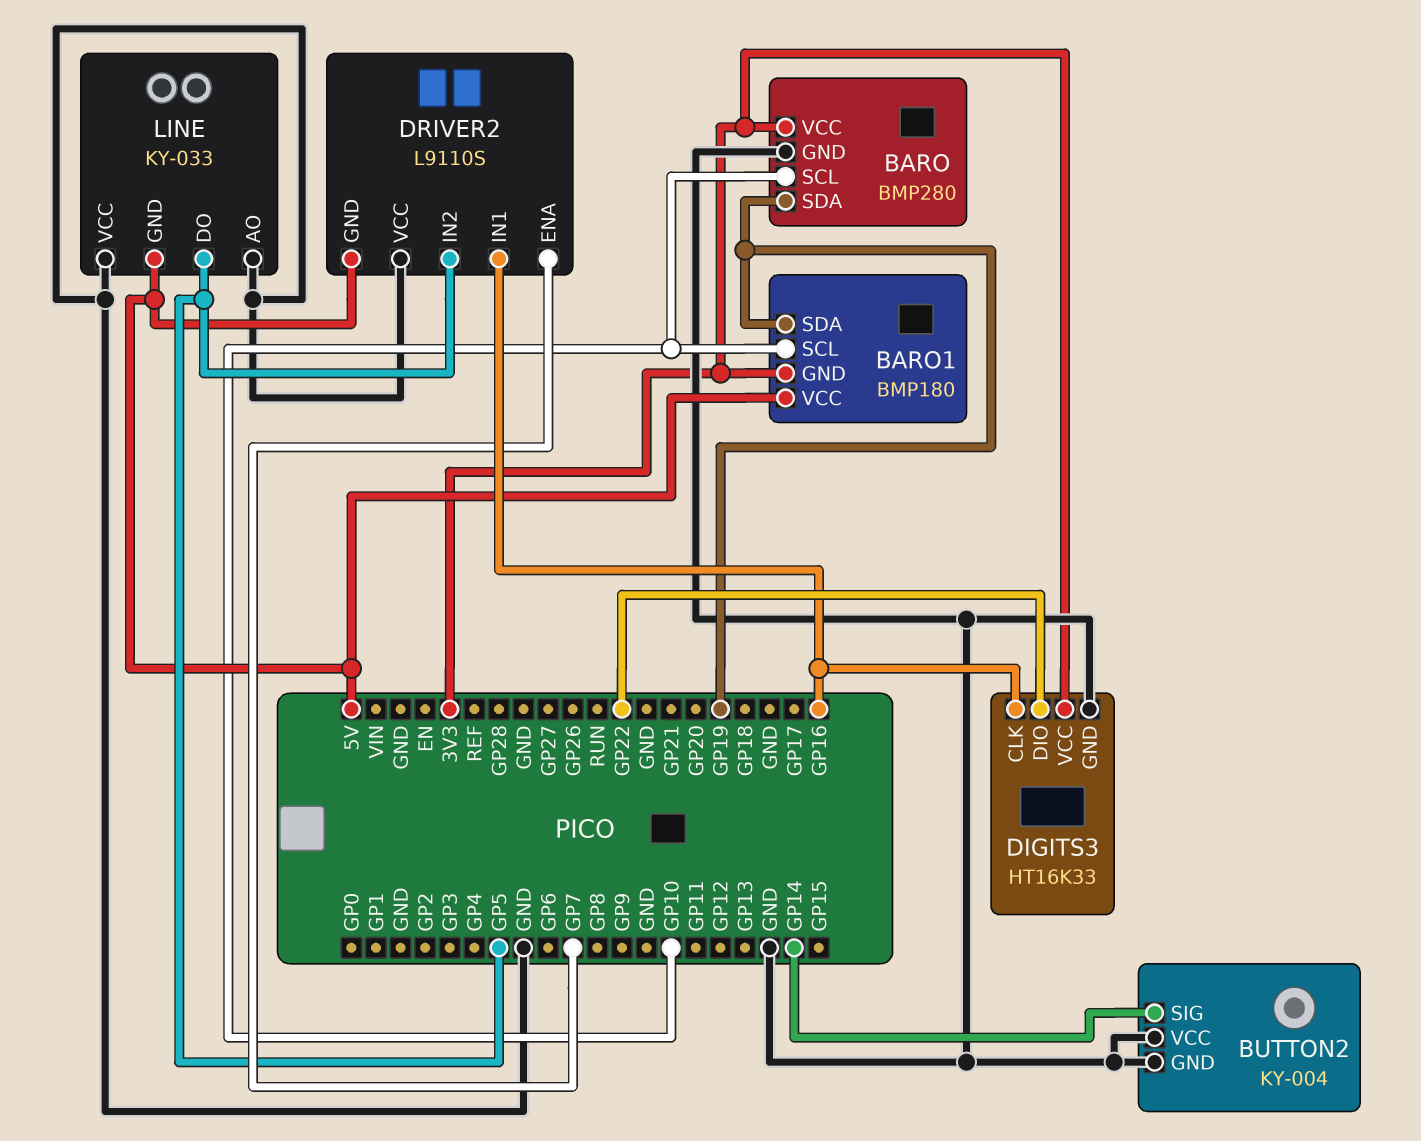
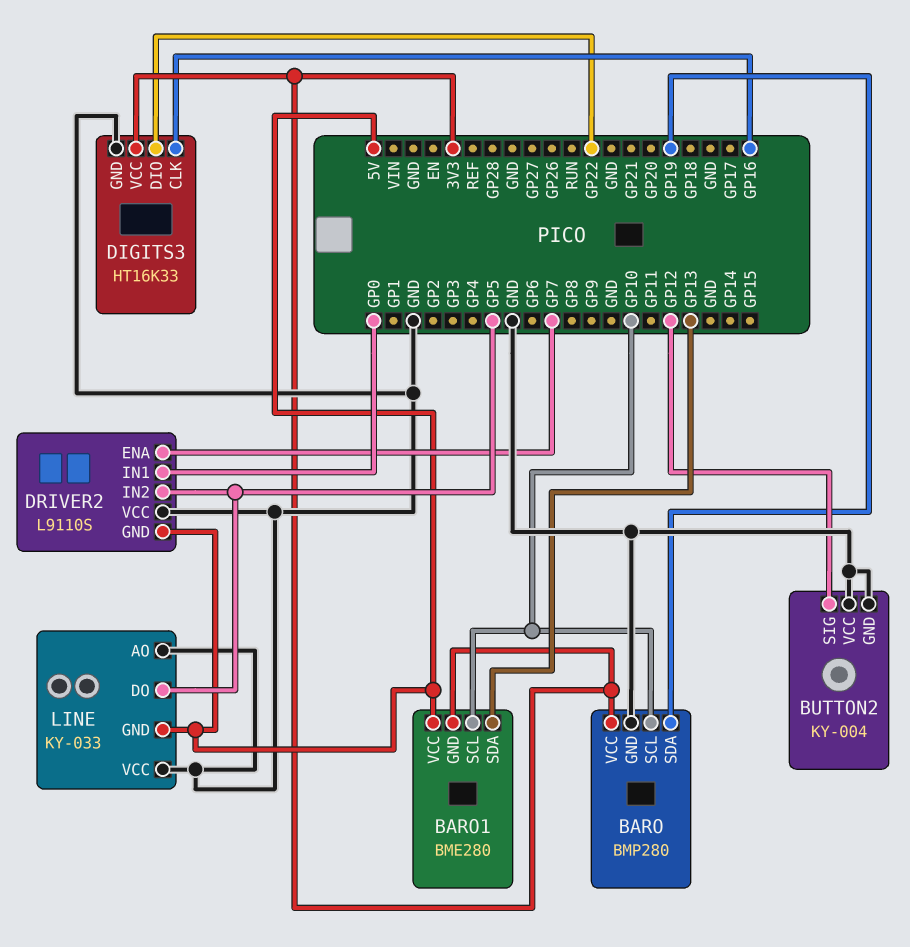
BARO1: BMP180 -> BME280
BARO1 pin SDA: GP19 -> GP13
BUTTON2 pin SIG: GP14 -> GP12
DRIVER2 pin IN1: GP16 -> GP0

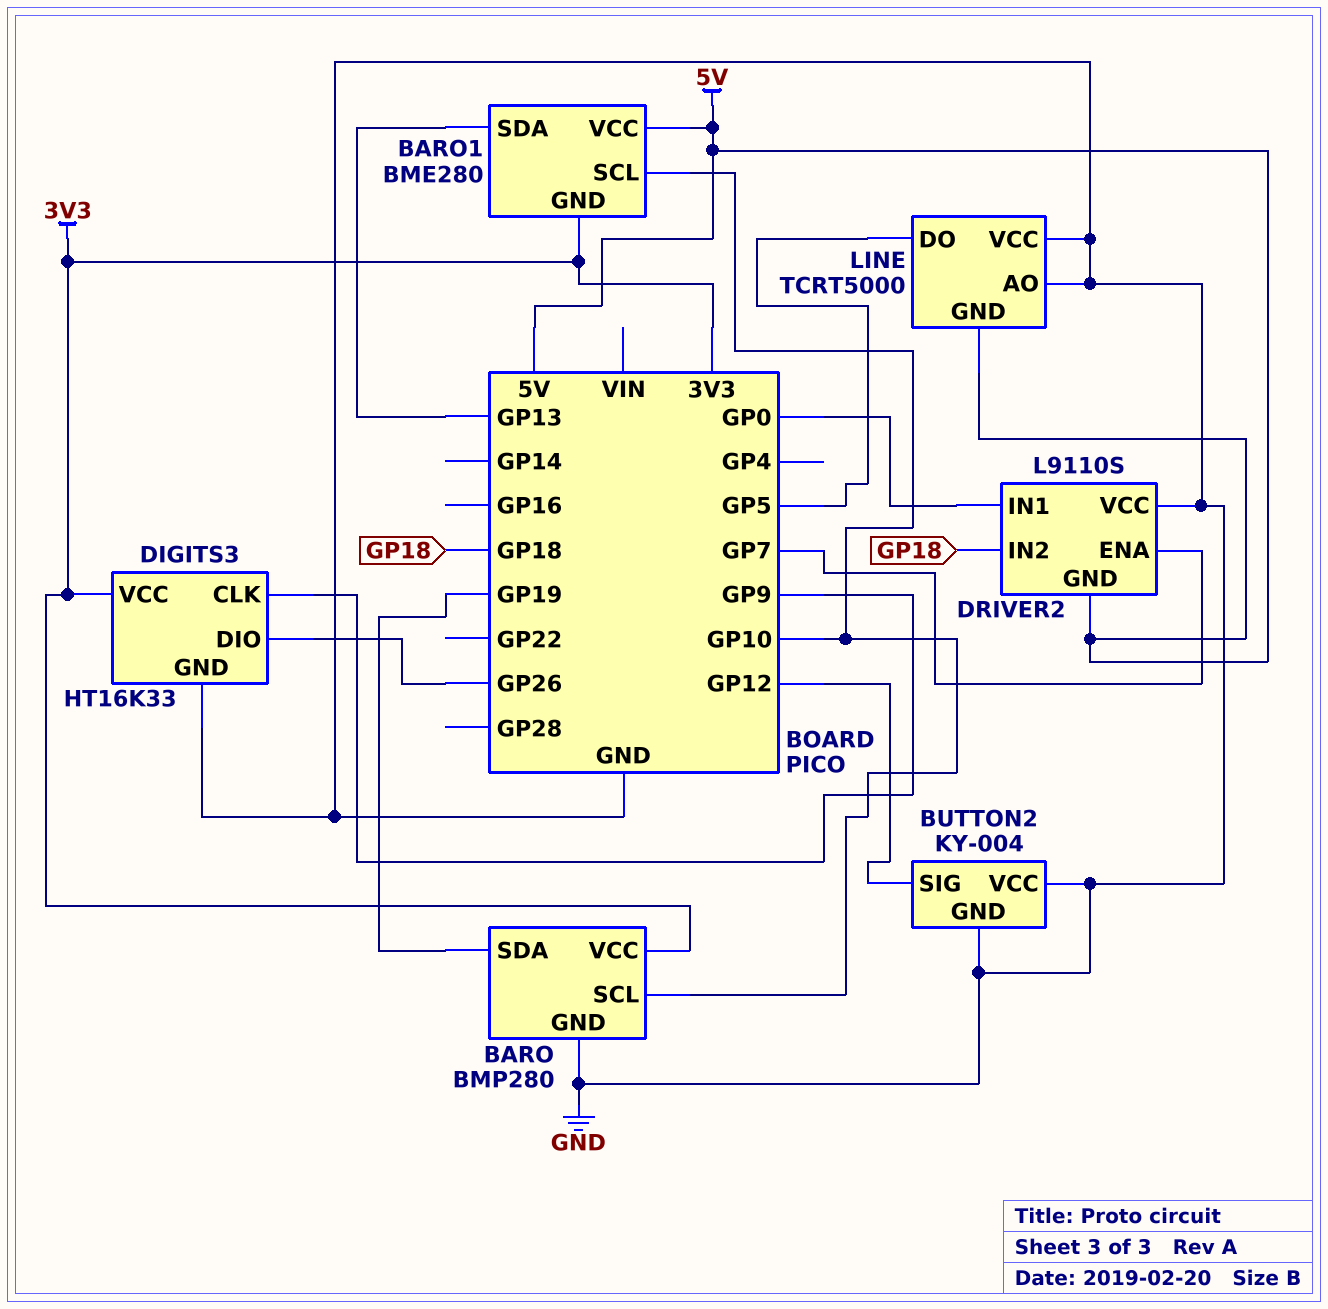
DIGITS3 pin CLK: GP16 -> GP9
DIGITS3 pin DIO: GP22 -> GP26
DRIVER2 pin IN2: GP5 -> GP18
LINE: KY-033 -> TCRT5000

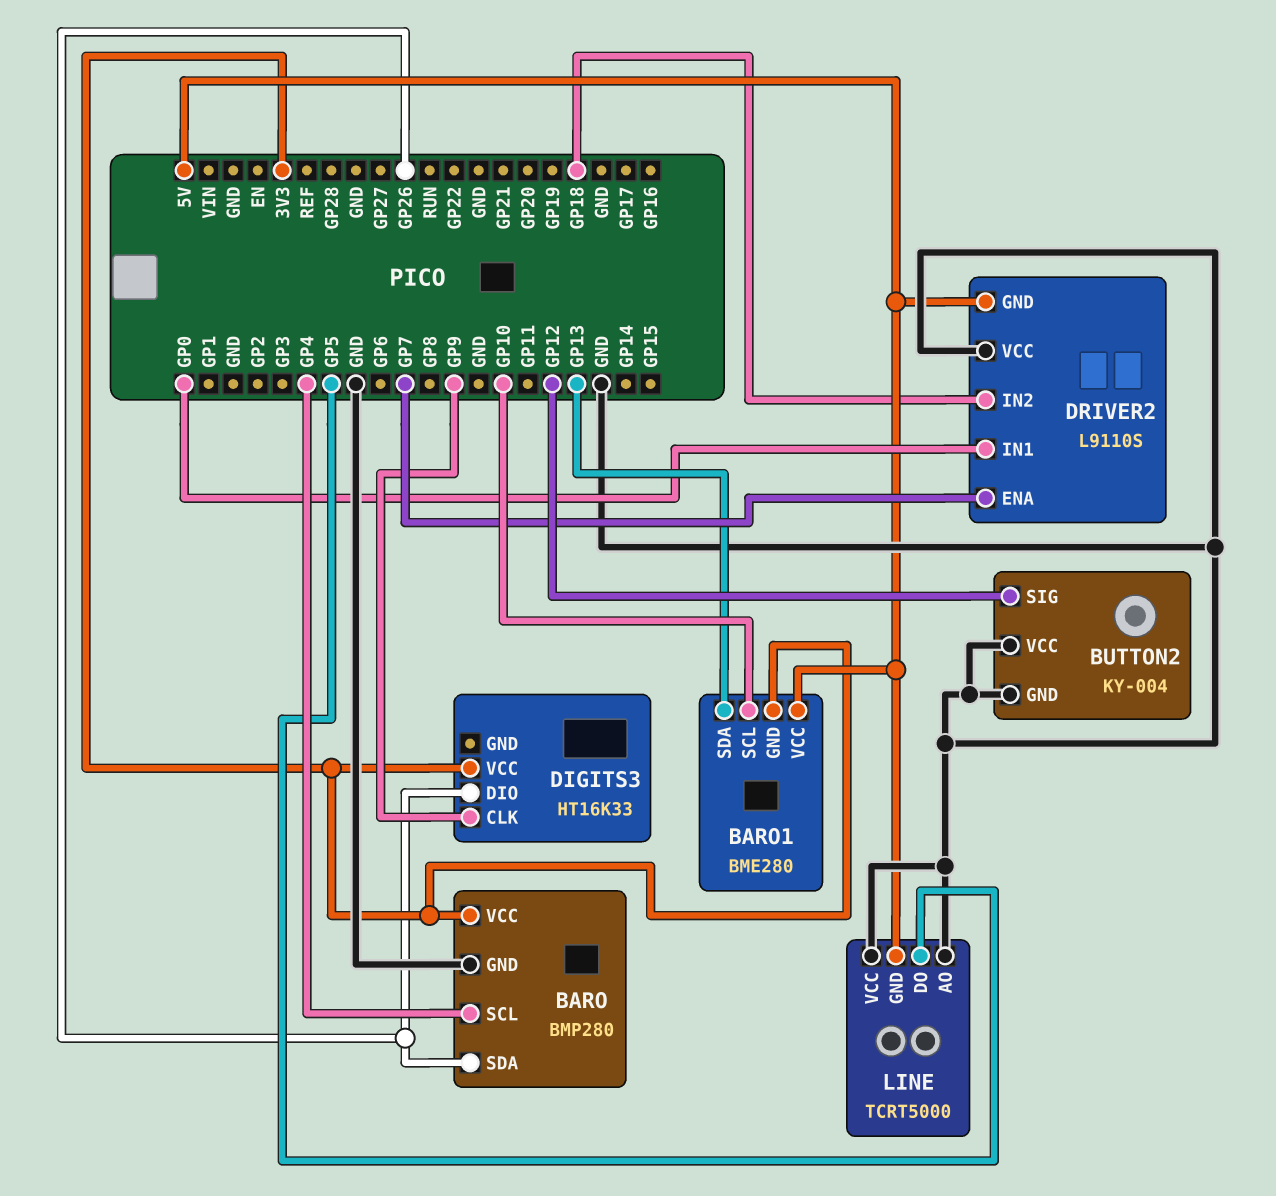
BARO pin SCL: GP10 -> GP4
BARO pin SDA: GP19 -> GP26
DIGITS3 pin GND: GND -> none

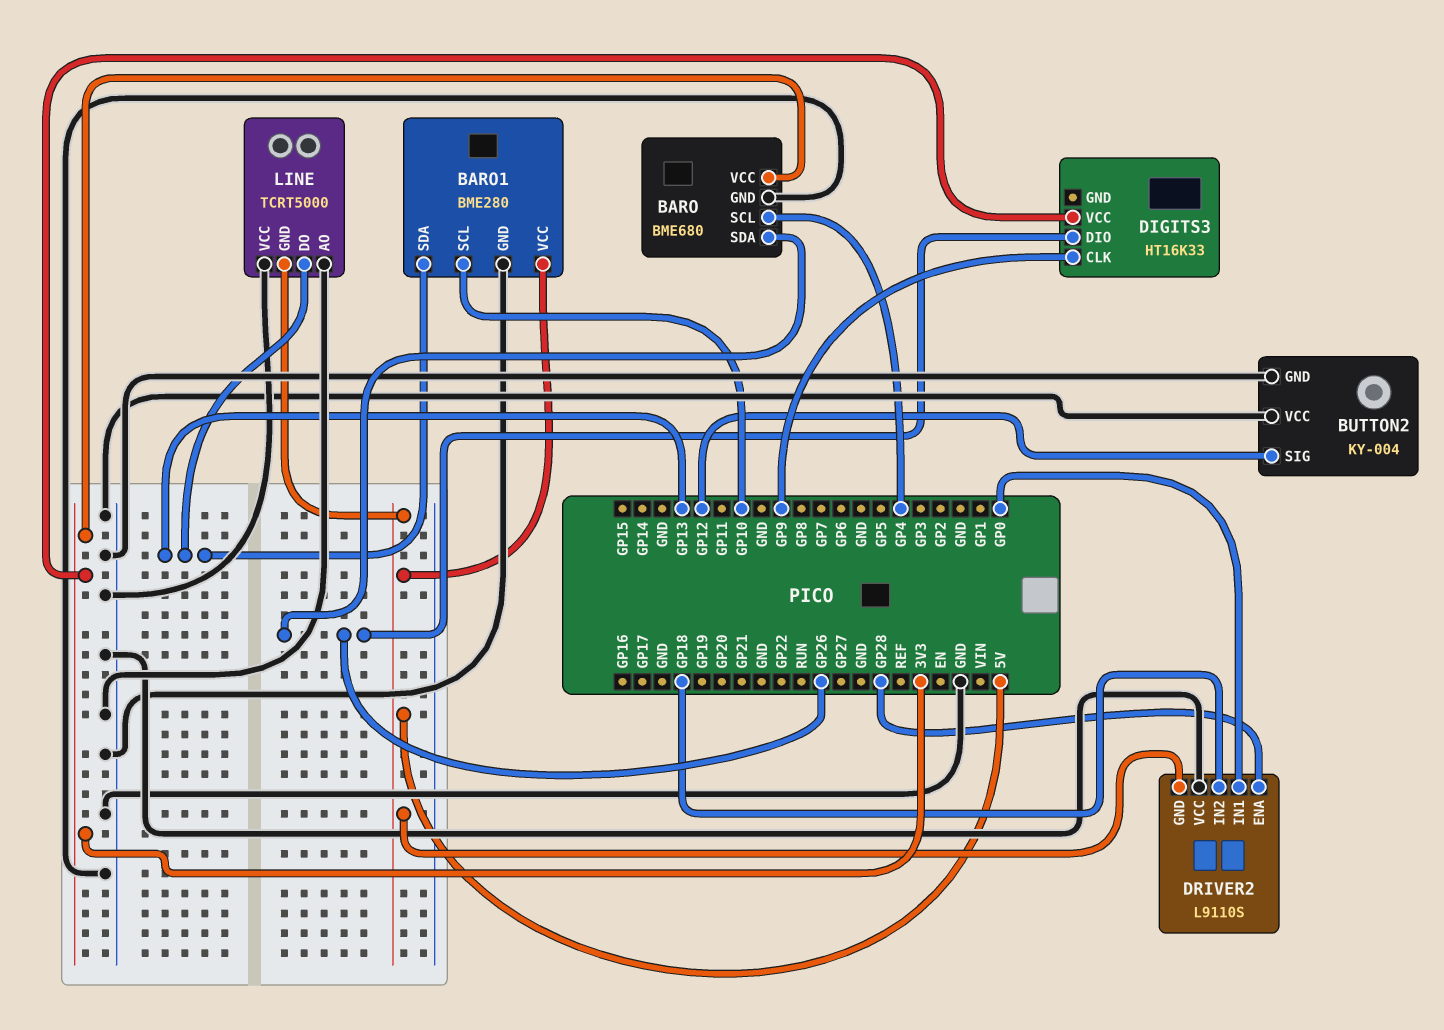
BARO: BMP280 -> BME680
BARO1 pin GND: 3V3 -> GND
DRIVER2 pin ENA: GP7 -> GP28
LINE pin DO: GP5 -> GP13

